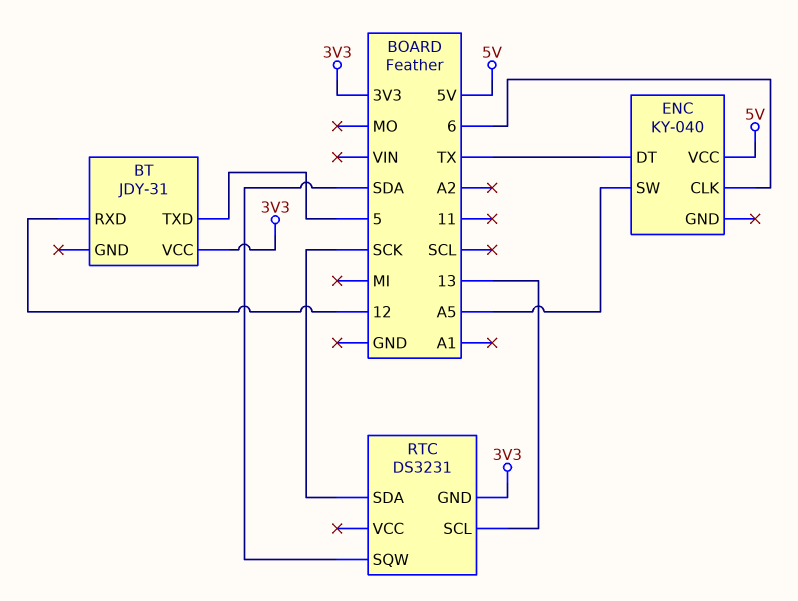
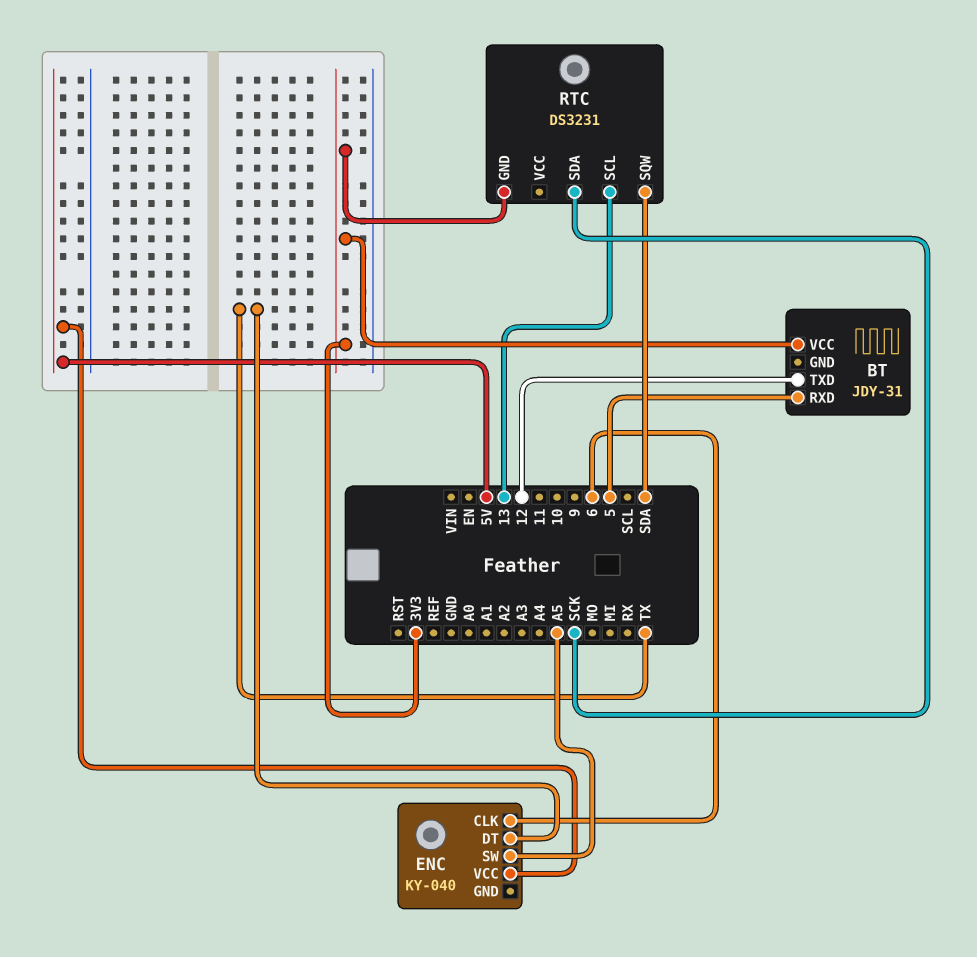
BT pin RXD: 12 -> 5
BT pin TXD: 5 -> 12

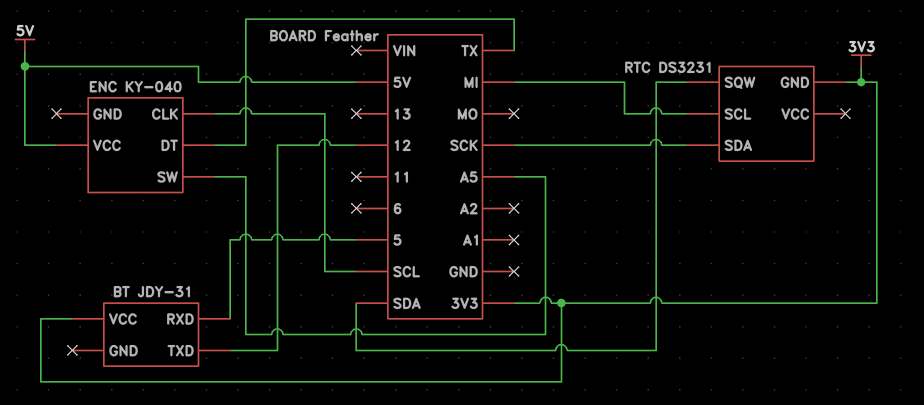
ENC pin CLK: 6 -> SCL
RTC pin SCL: 13 -> MI

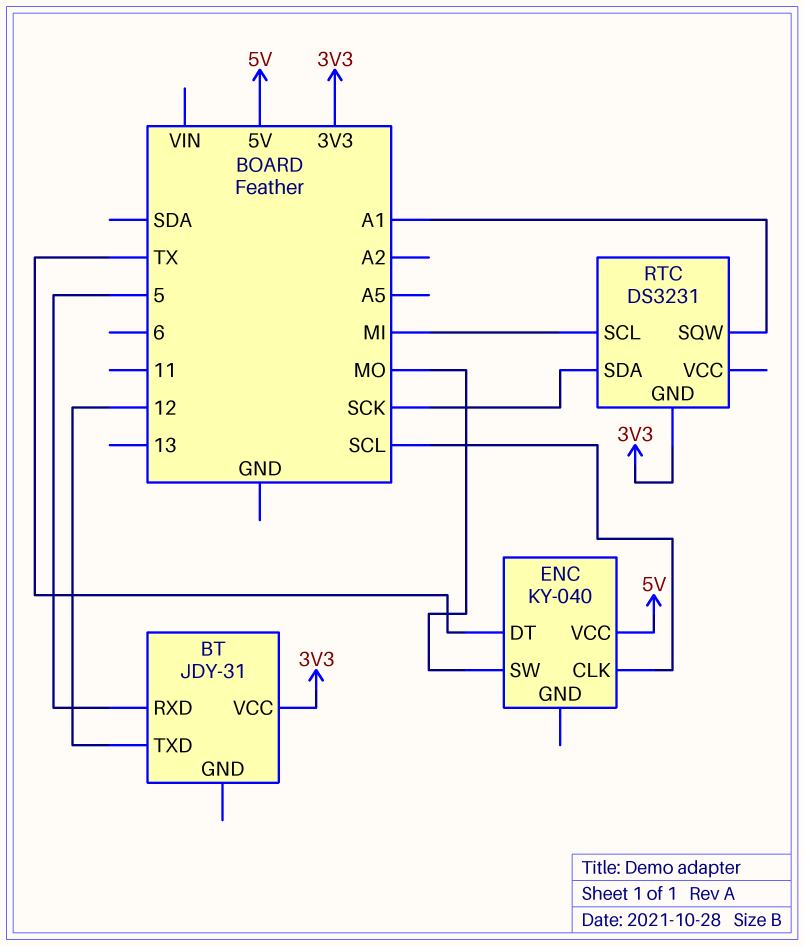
ENC pin SW: A5 -> MO
RTC pin SQW: SDA -> A1

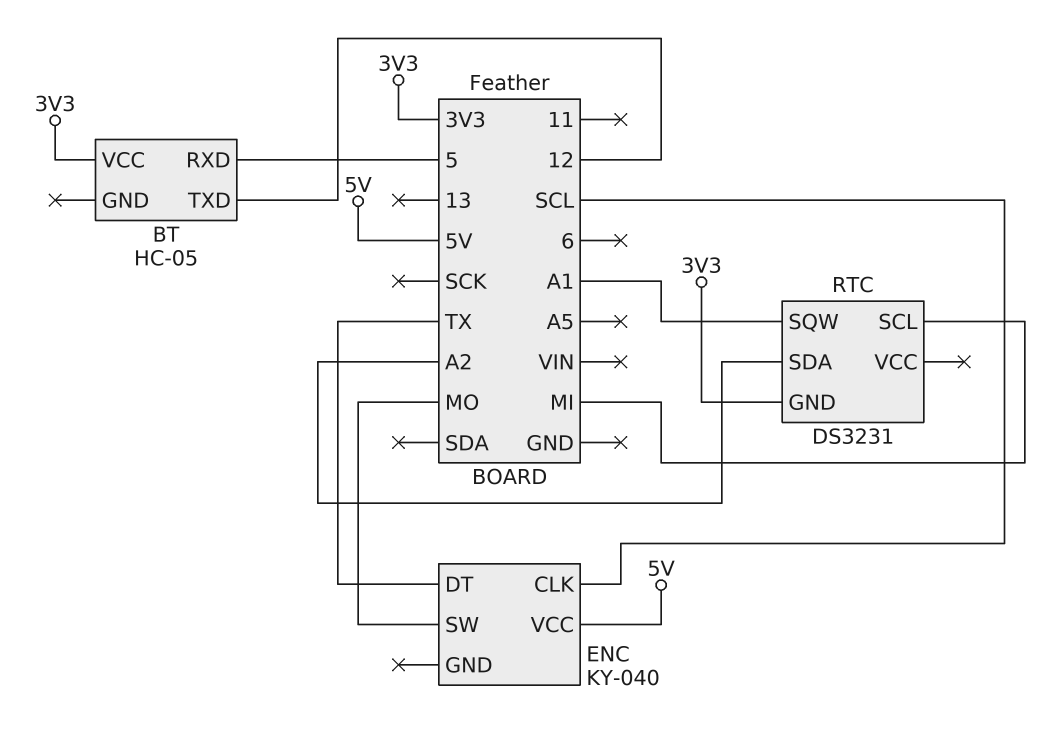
BT: JDY-31 -> HC-05
RTC pin SDA: SCK -> A2

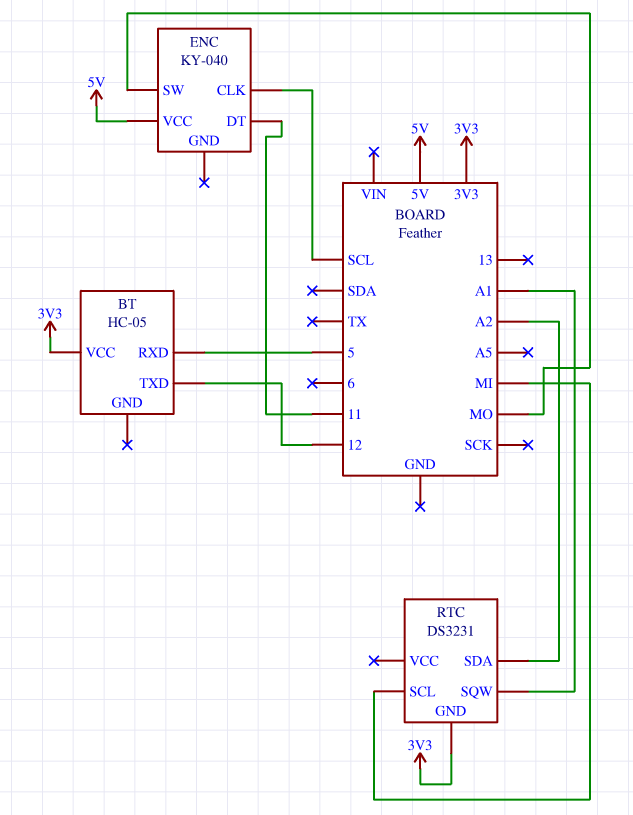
ENC pin DT: TX -> 11

